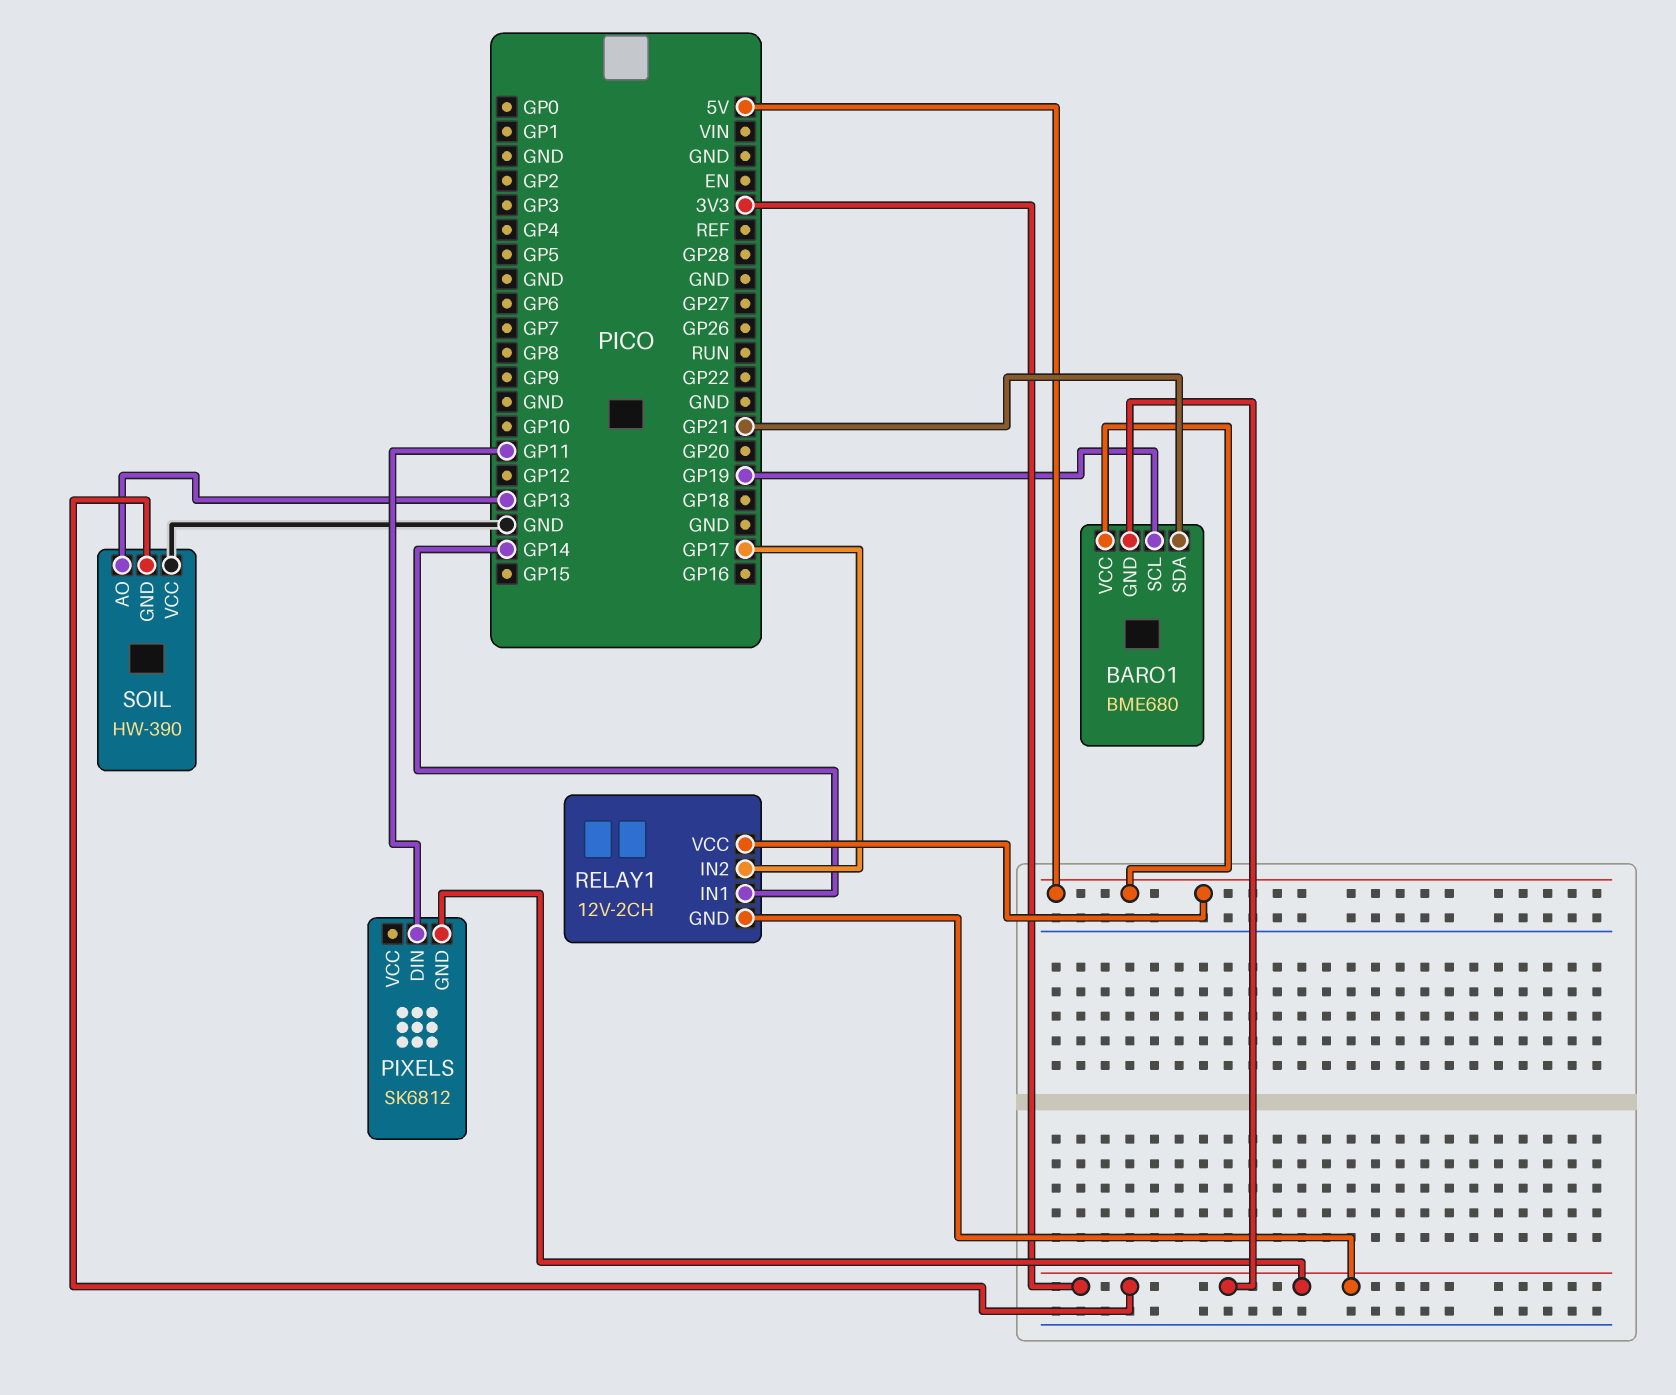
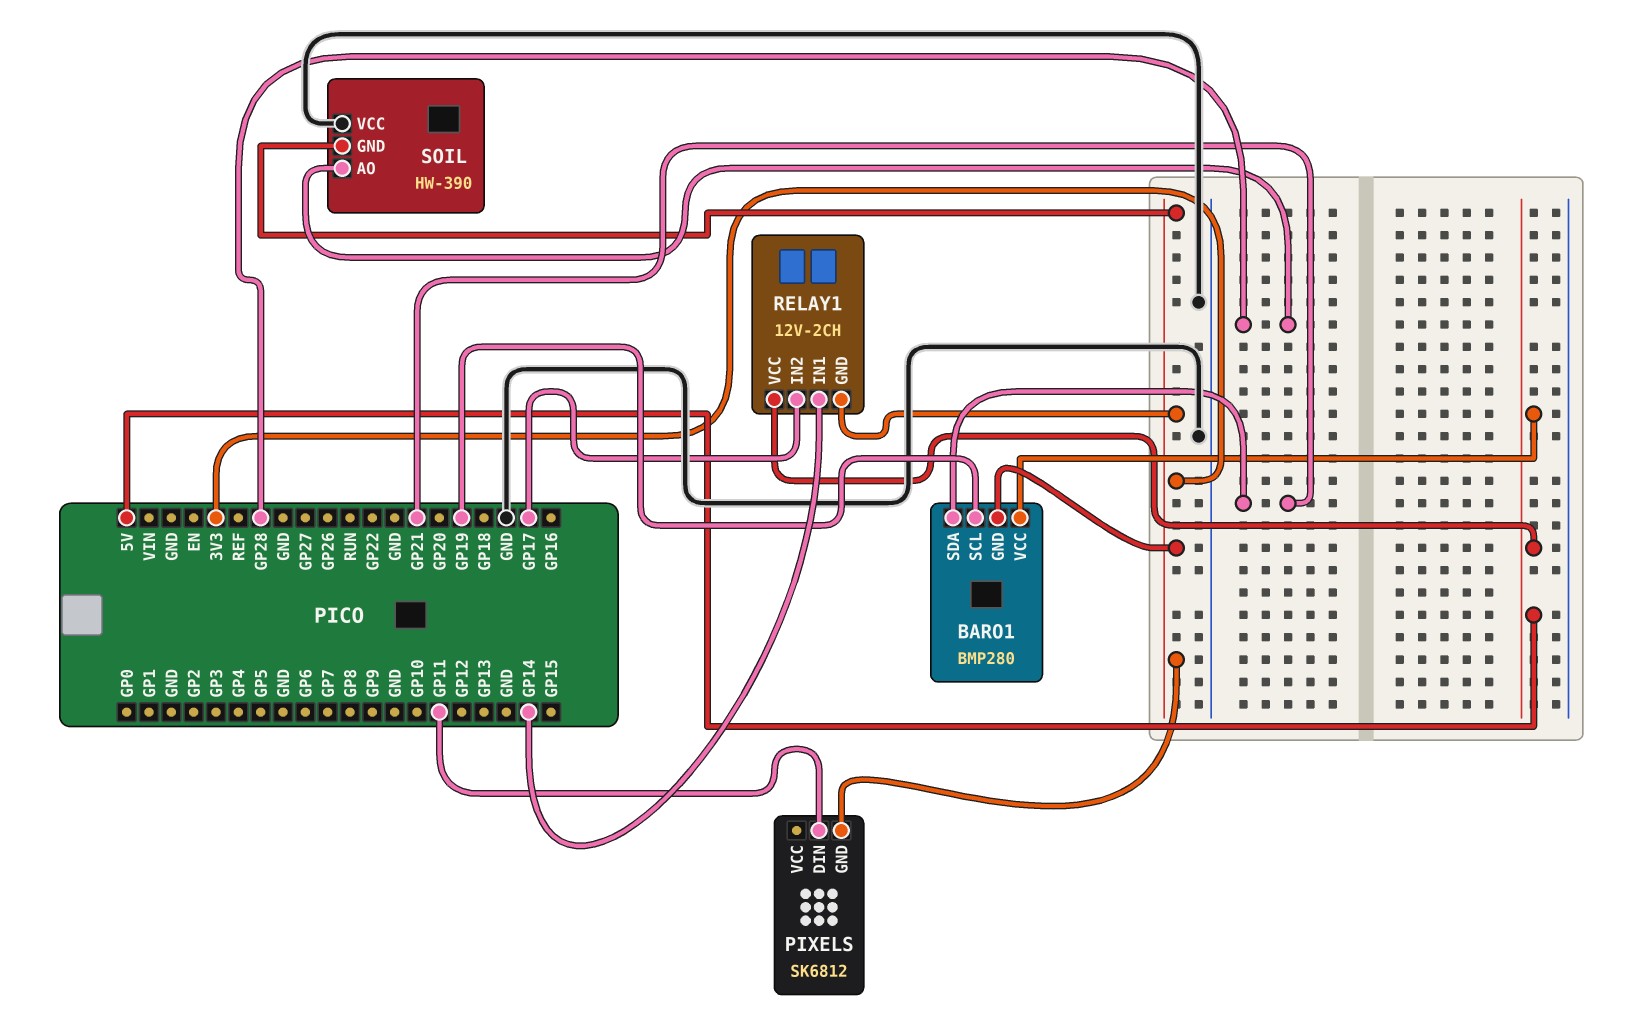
BARO1: BME680 -> BMP280
SOIL pin AO: GP13 -> GP28

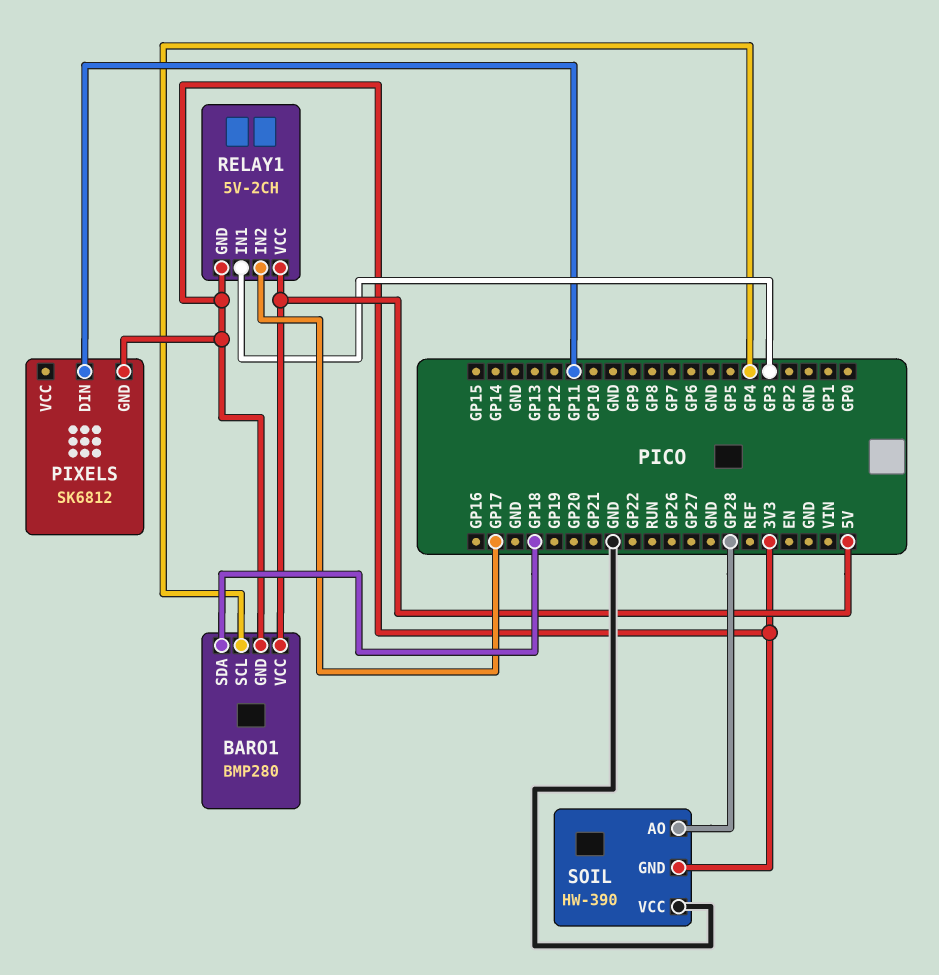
BARO1 pin SCL: GP19 -> GP4
BARO1 pin SDA: GP21 -> GP18
RELAY1: 12V-2CH -> 5V-2CH
RELAY1 pin IN1: GP14 -> GP3

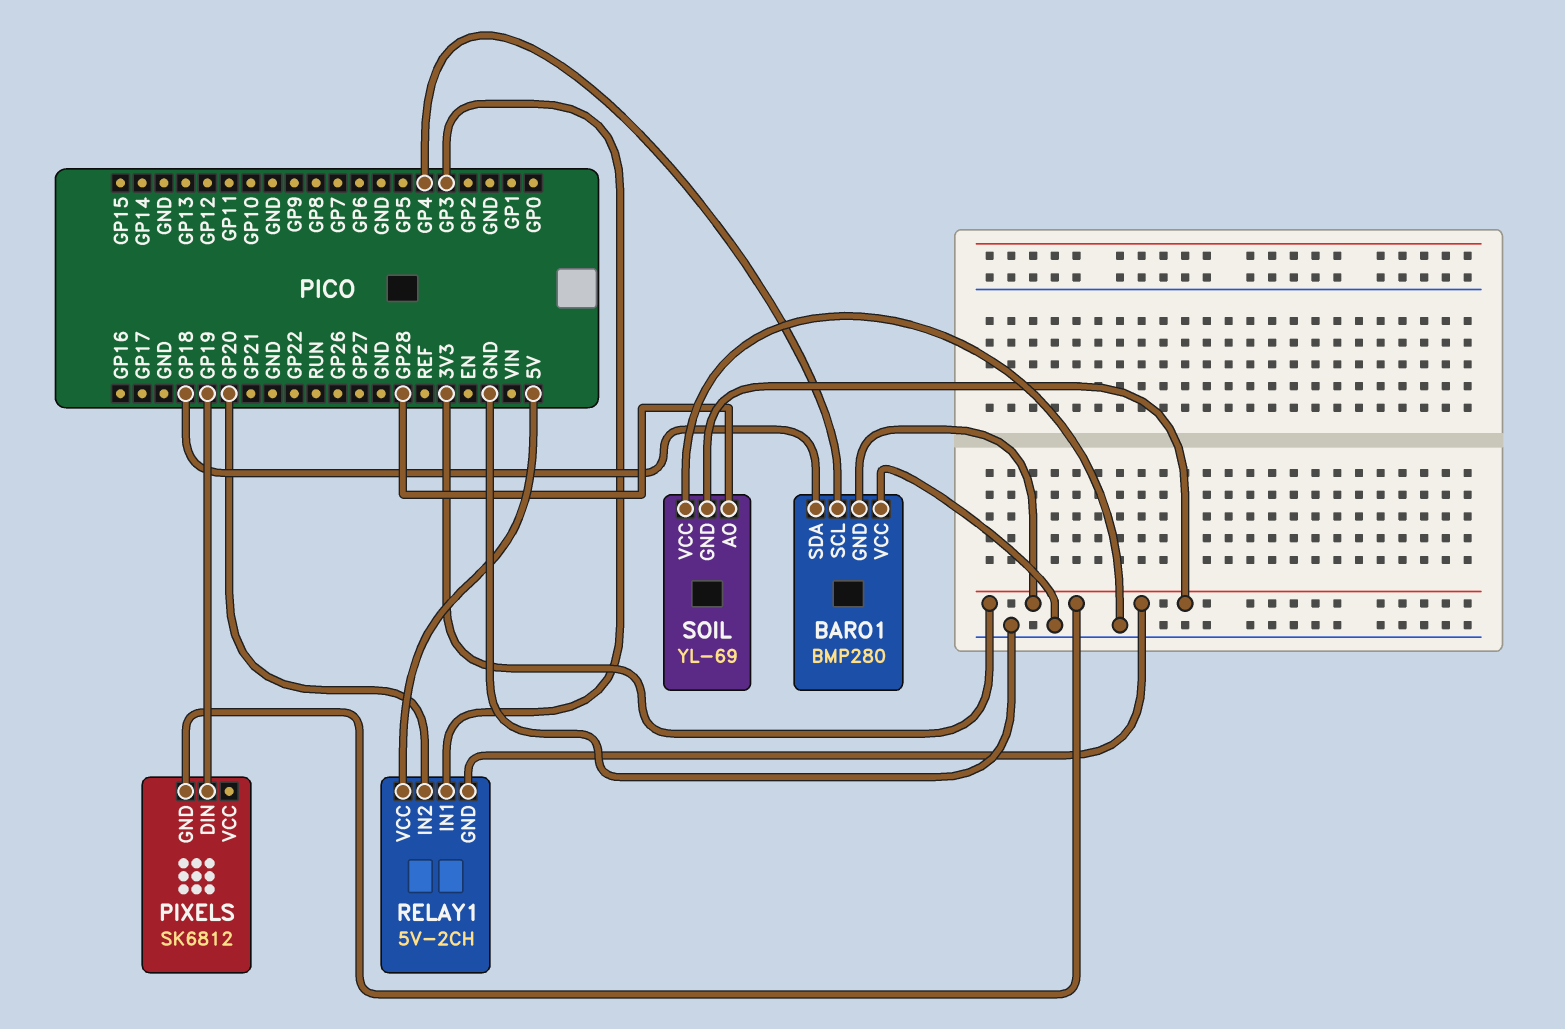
BARO1 pin VCC: 5V -> GND
PIXELS pin DIN: GP11 -> GP19
RELAY1 pin IN2: GP17 -> GP20
SOIL: HW-390 -> YL-69

